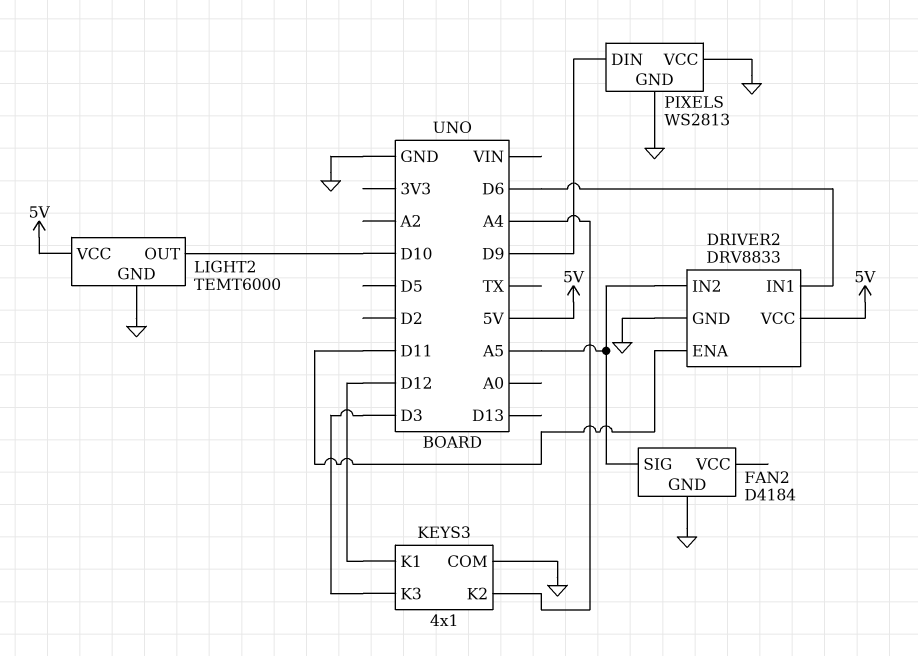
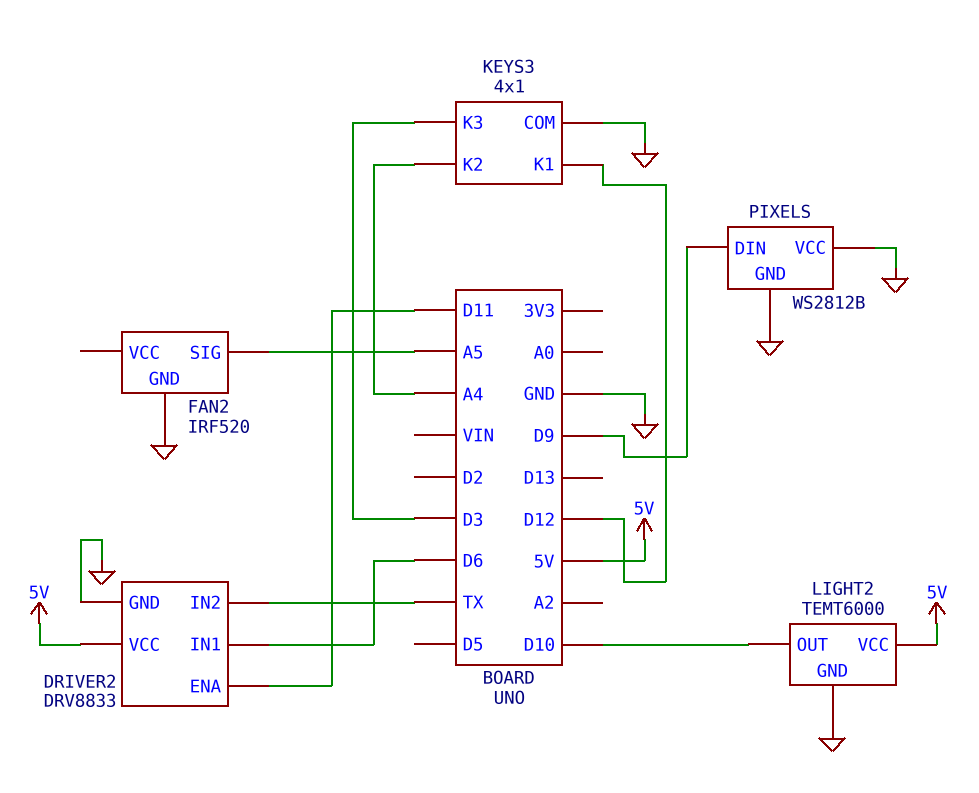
DRIVER2 pin IN2: A5 -> TX
FAN2: D4184 -> IRF520
PIXELS: WS2813 -> WS2812B

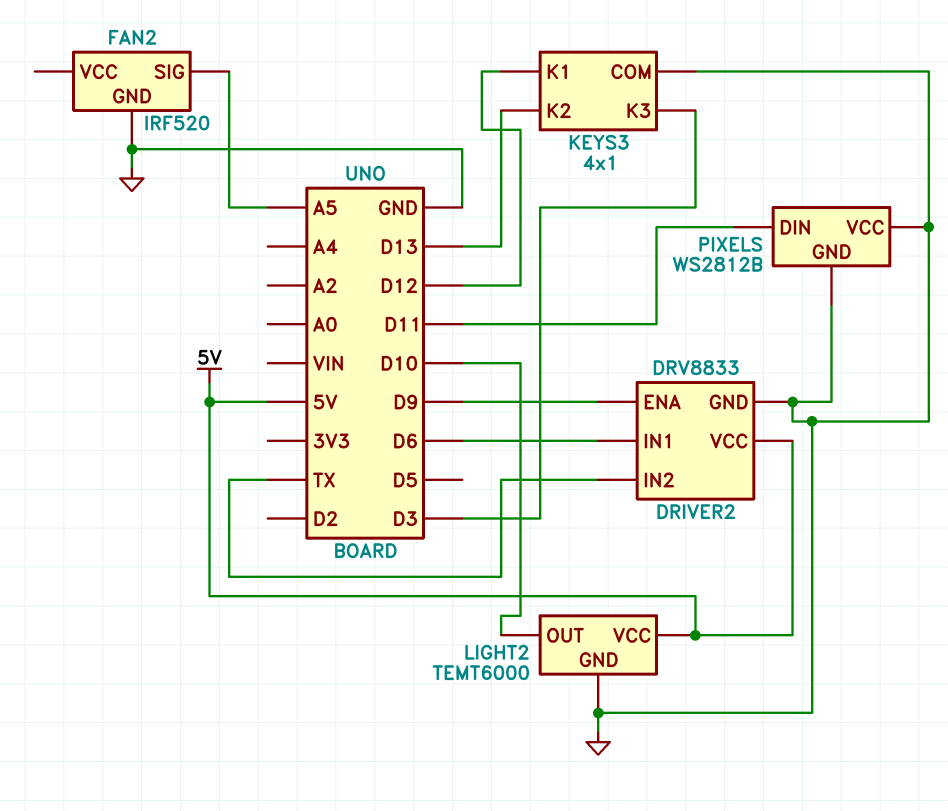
DRIVER2 pin ENA: D11 -> D9
KEYS3 pin K2: A4 -> D13
PIXELS pin DIN: D9 -> D11

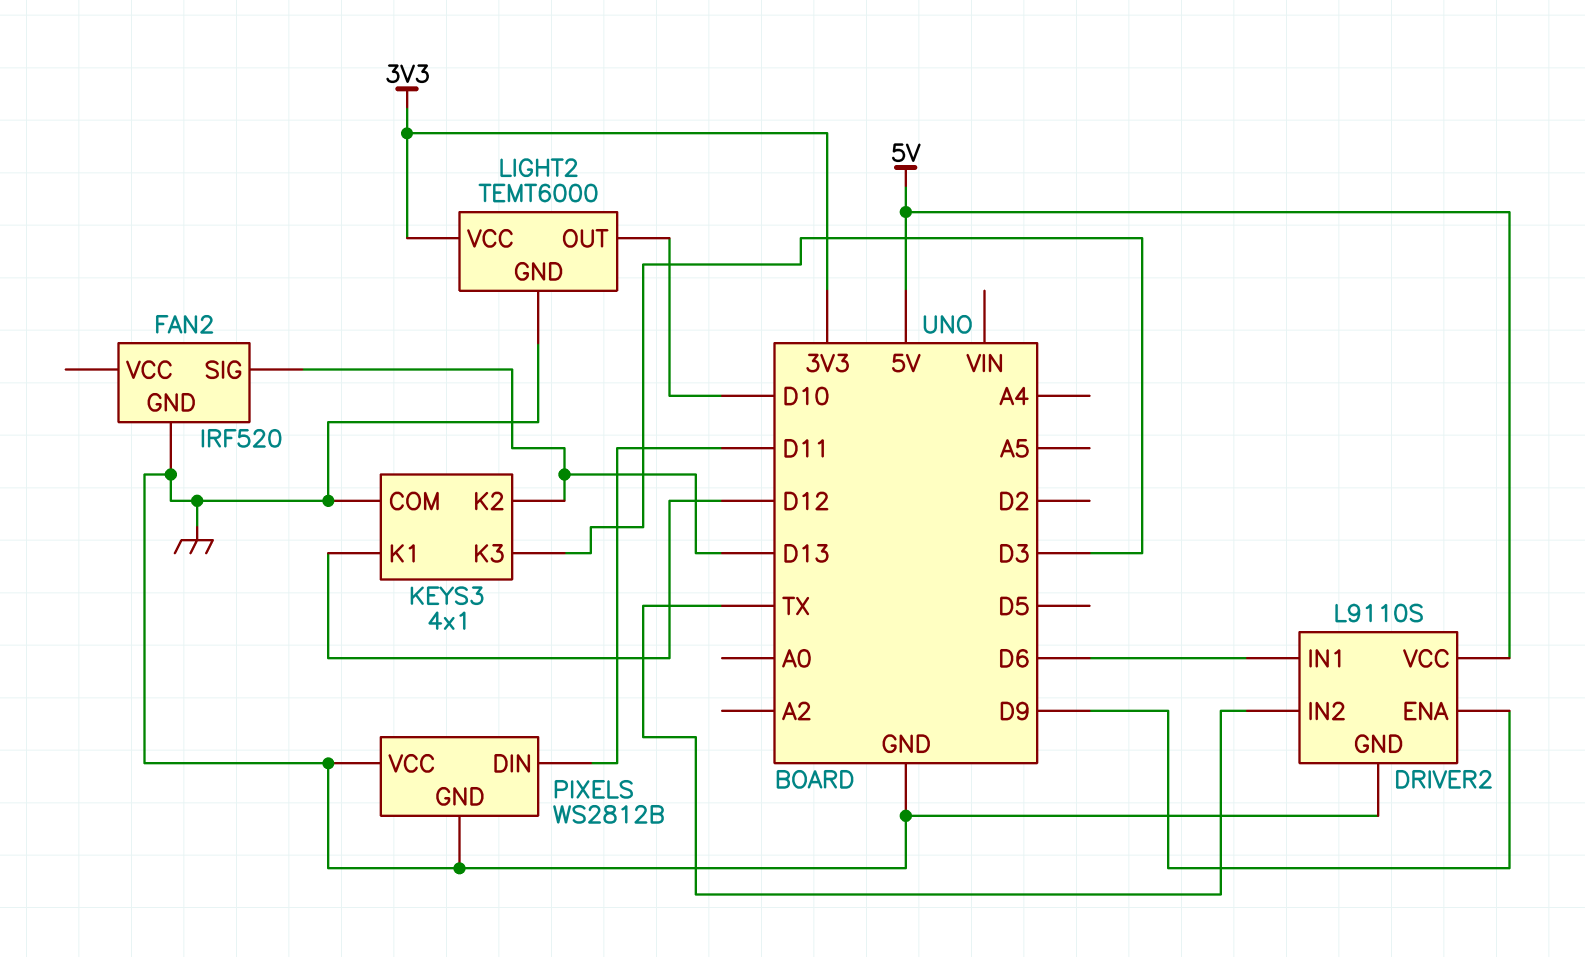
DRIVER2: DRV8833 -> L9110S
FAN2 pin SIG: A5 -> D13
LIGHT2 pin VCC: 5V -> 3V3

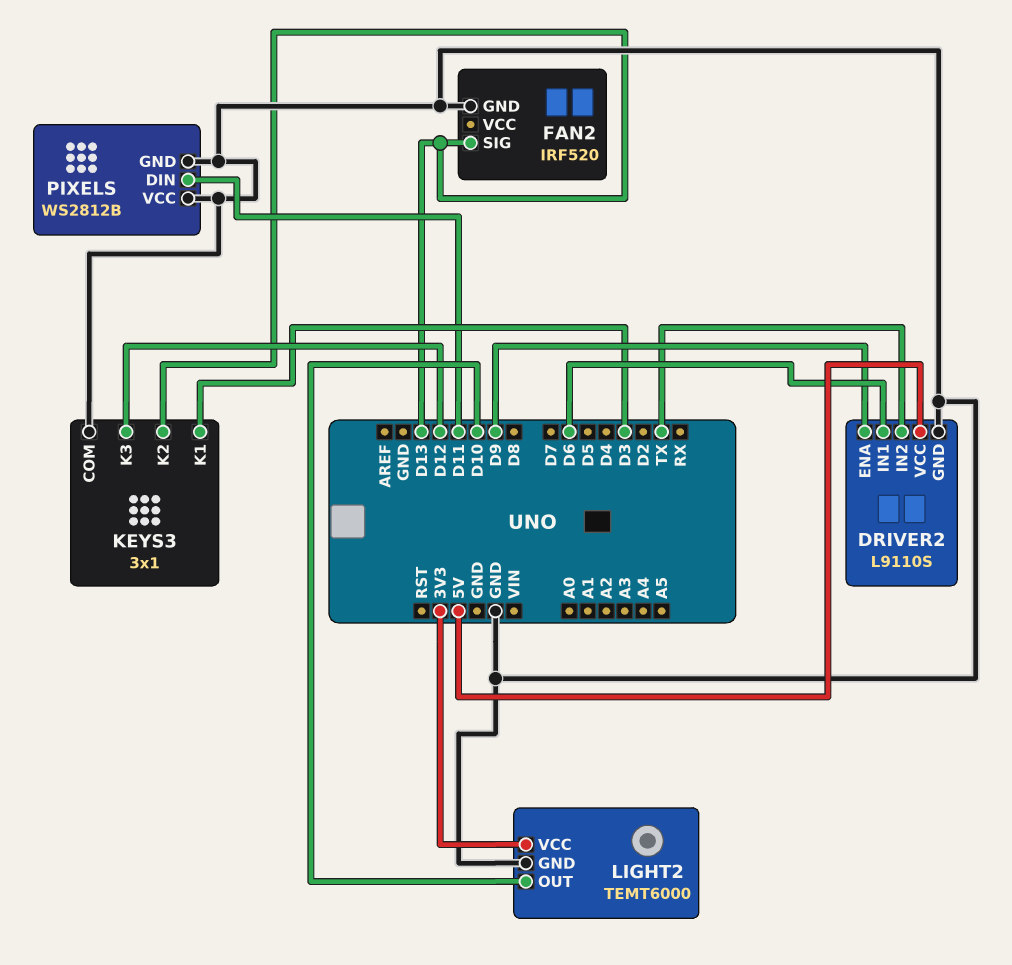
KEYS3: 4x1 -> 3x1
KEYS3 pin K1: D12 -> D3
KEYS3 pin K3: D3 -> D12

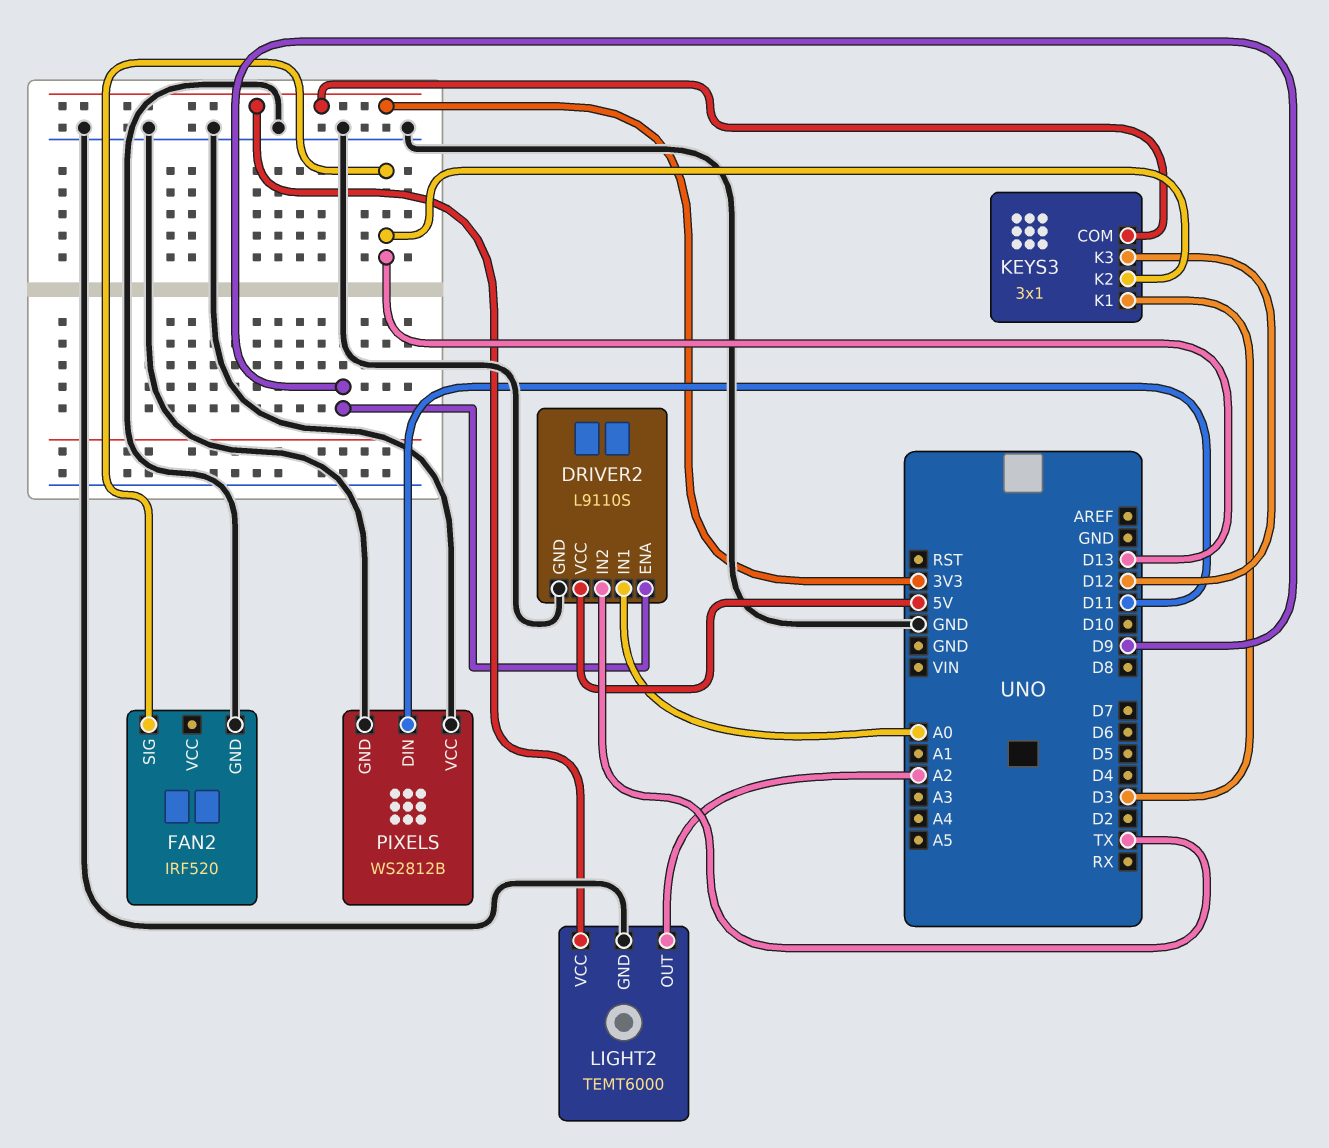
DRIVER2 pin IN1: D6 -> A0
KEYS3 pin COM: GND -> 3V3
LIGHT2 pin OUT: D10 -> A2

